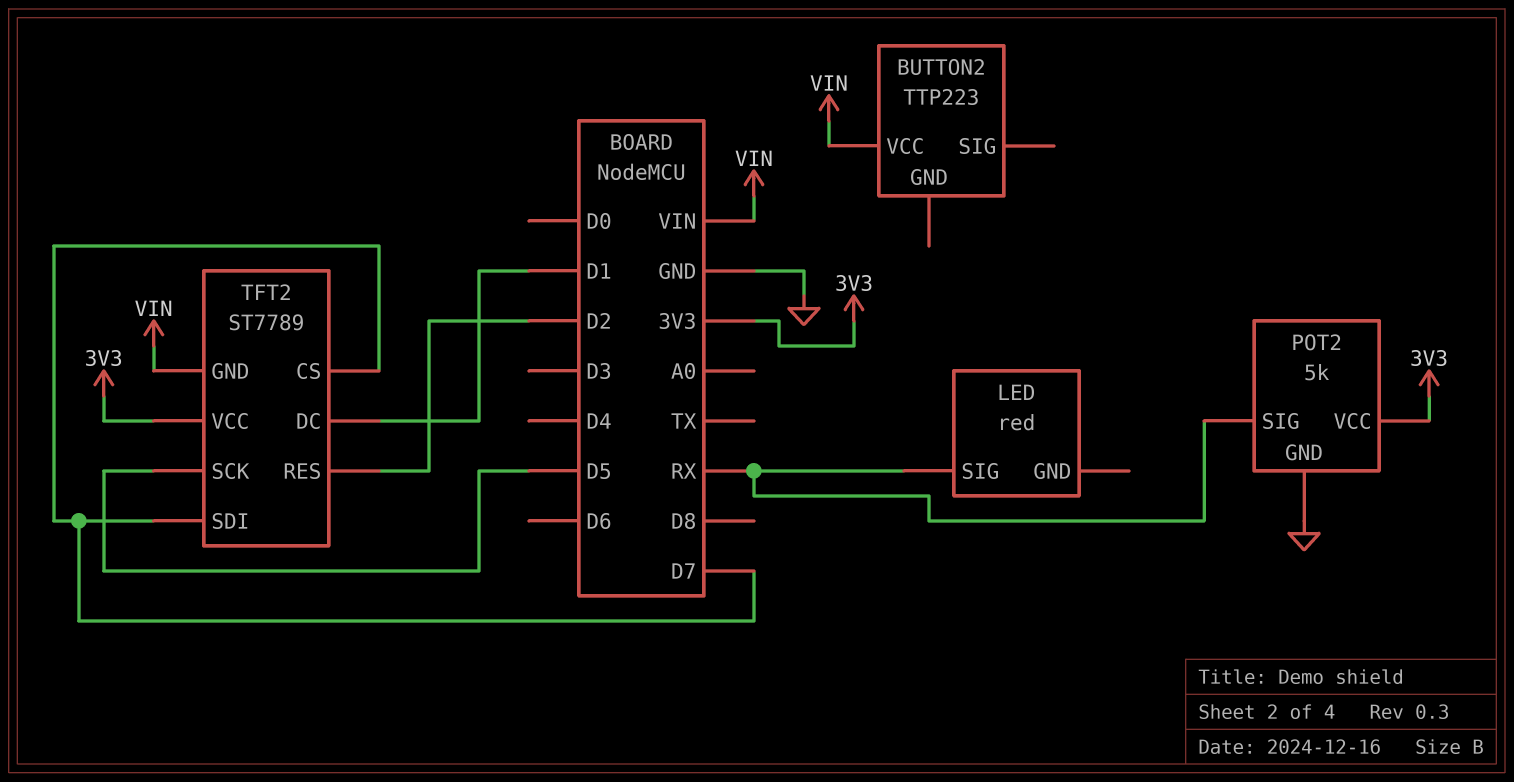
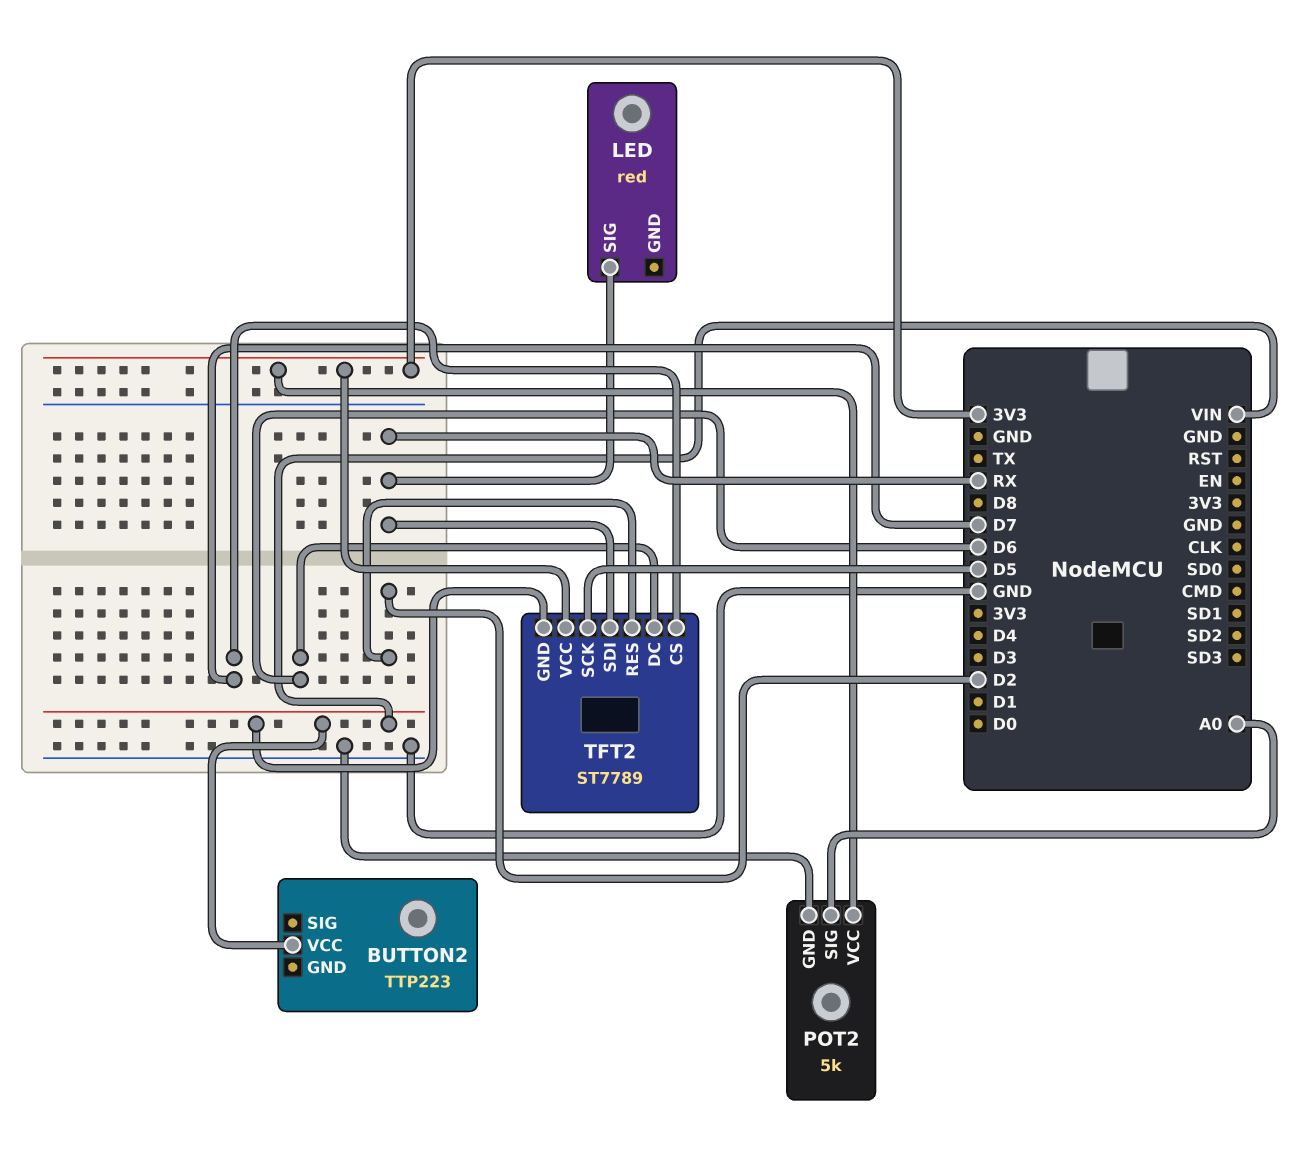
POT2 pin SIG: RX -> A0
TFT2 pin DC: D1 -> D6
TFT2 pin SDI: D7 -> RX

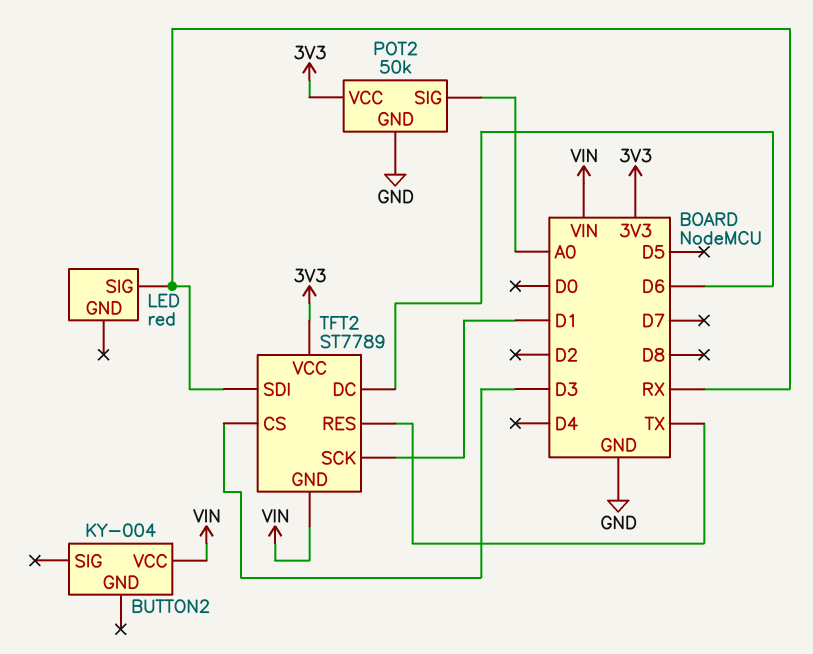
BUTTON2: TTP223 -> KY-004
POT2: 5k -> 50k
TFT2 pin CS: D7 -> D3
TFT2 pin RES: D2 -> TX
TFT2 pin SCK: D5 -> D1

